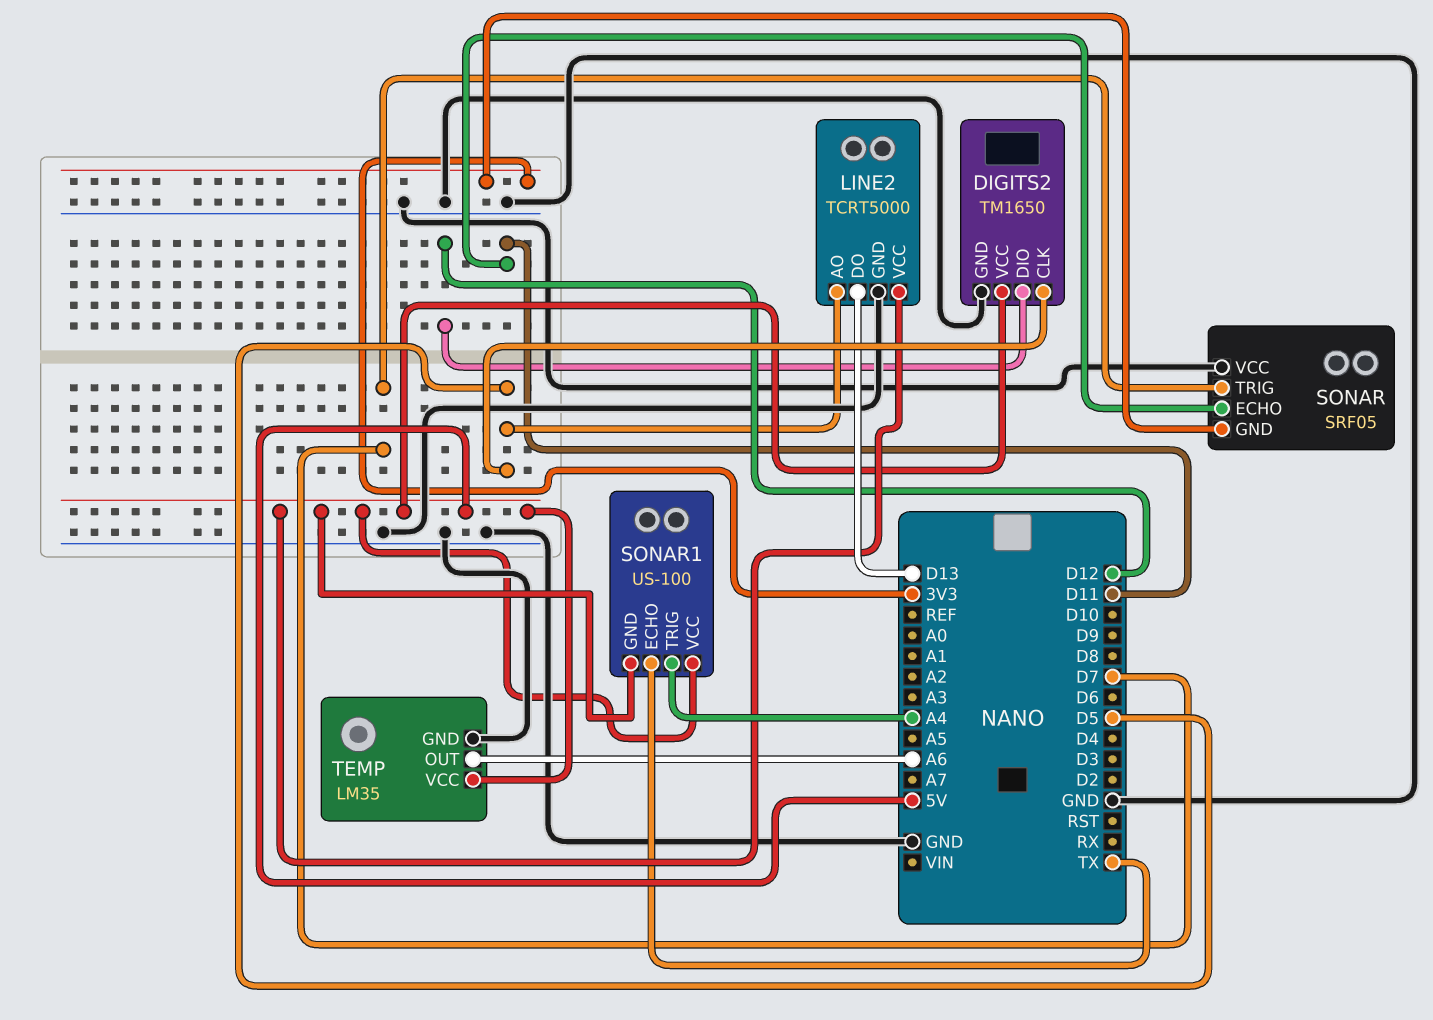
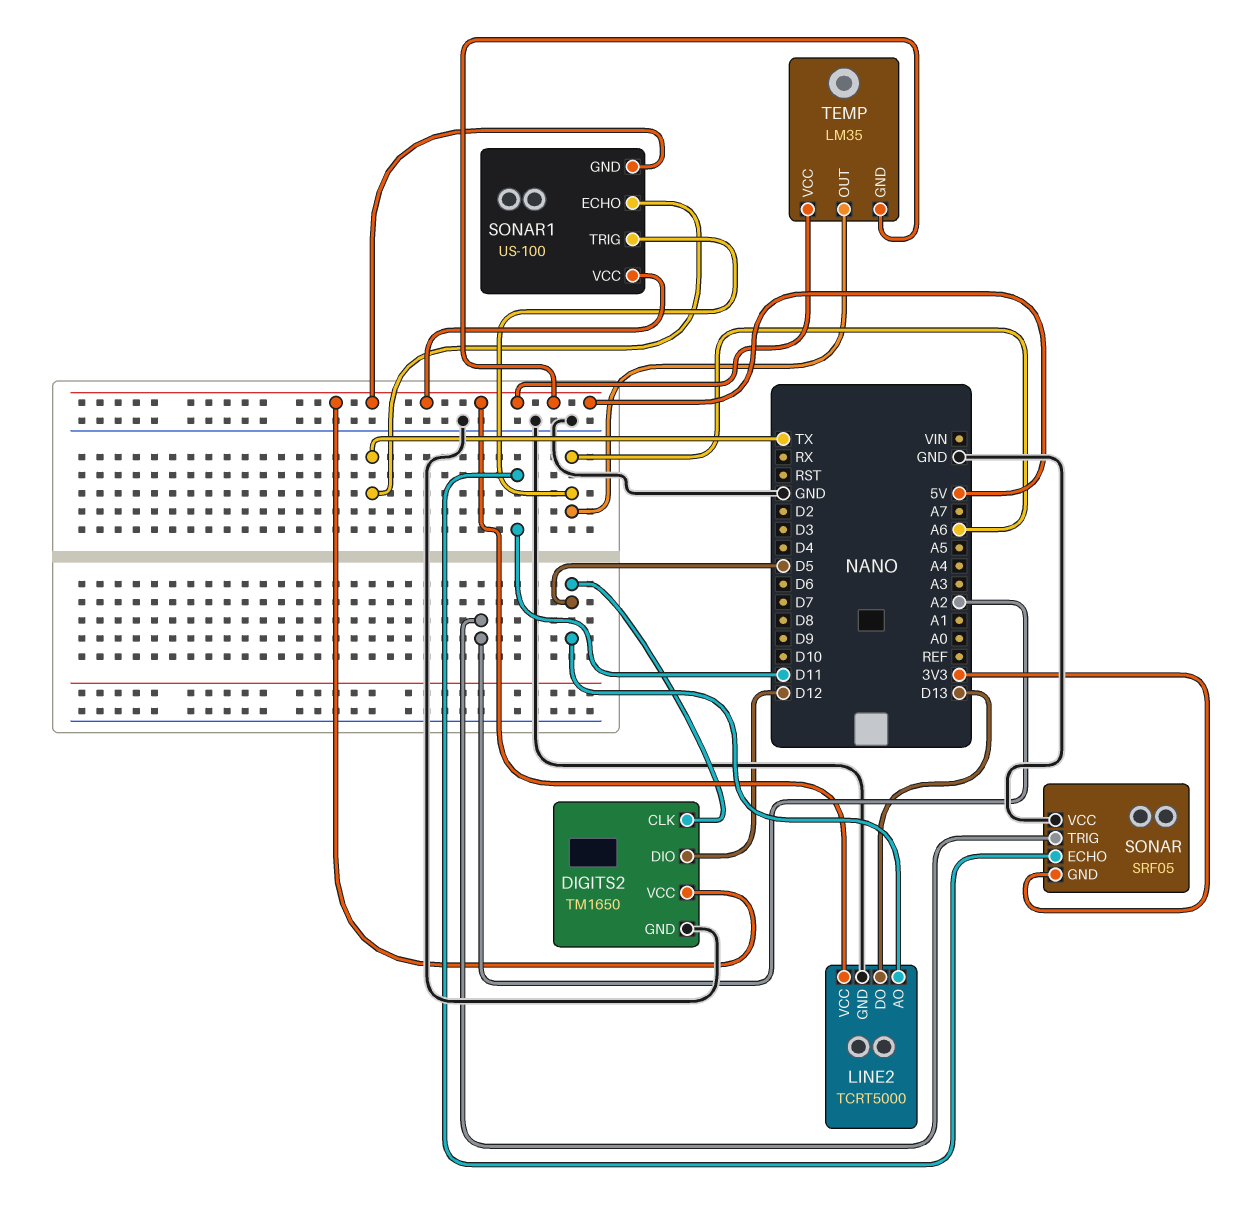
SONAR pin TRIG: D7 -> A2
SONAR1 pin TRIG: A4 -> A6
TEMP pin GND: GND -> 5V

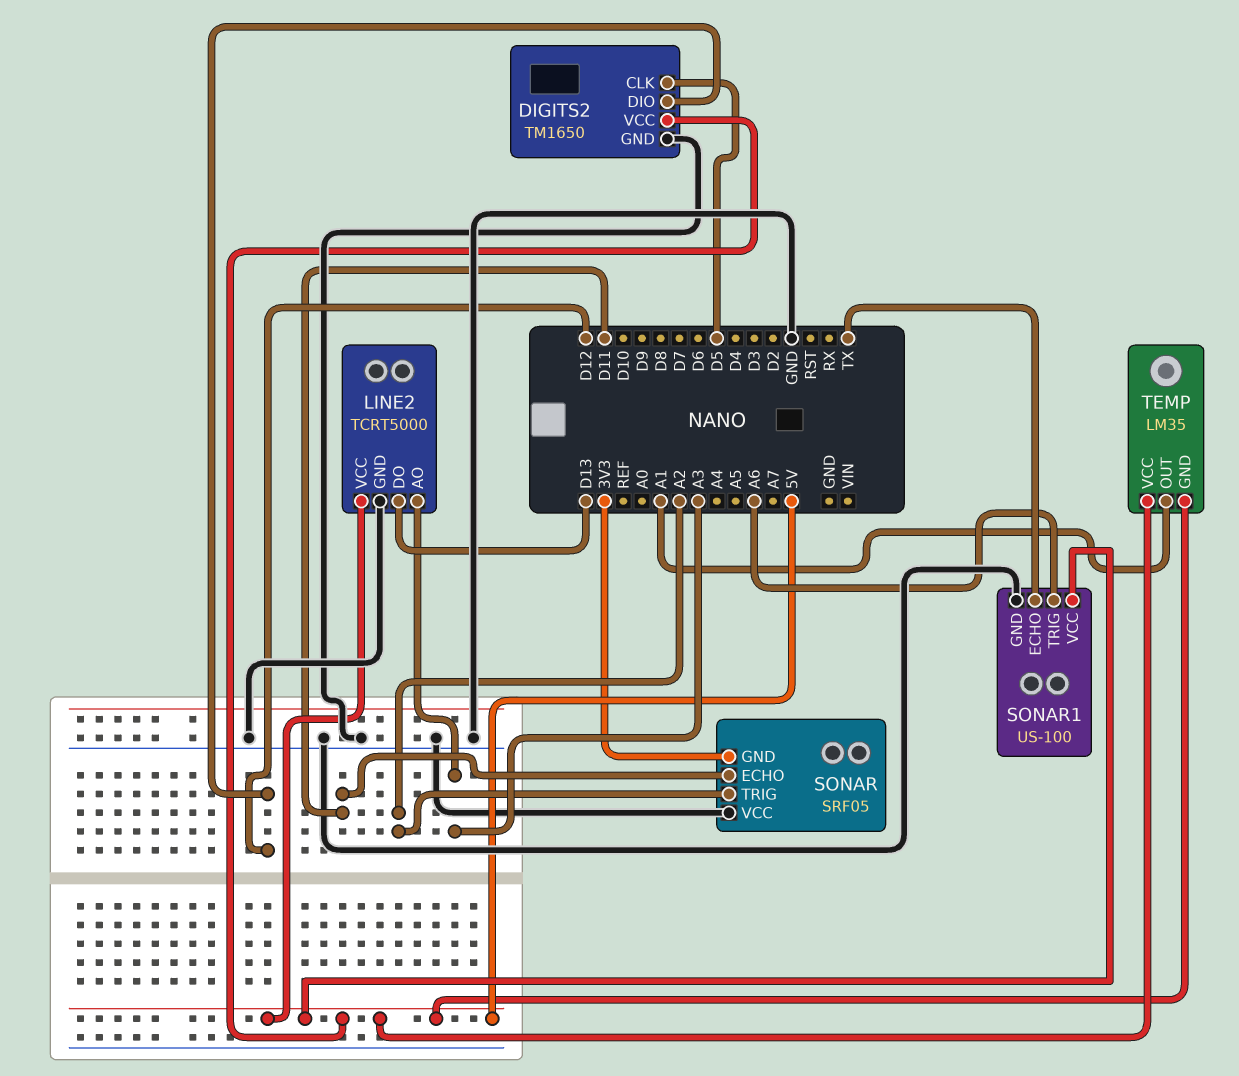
LINE2 pin AO: D5 -> A3
SONAR1 pin GND: 5V -> GND
TEMP pin OUT: A6 -> A1

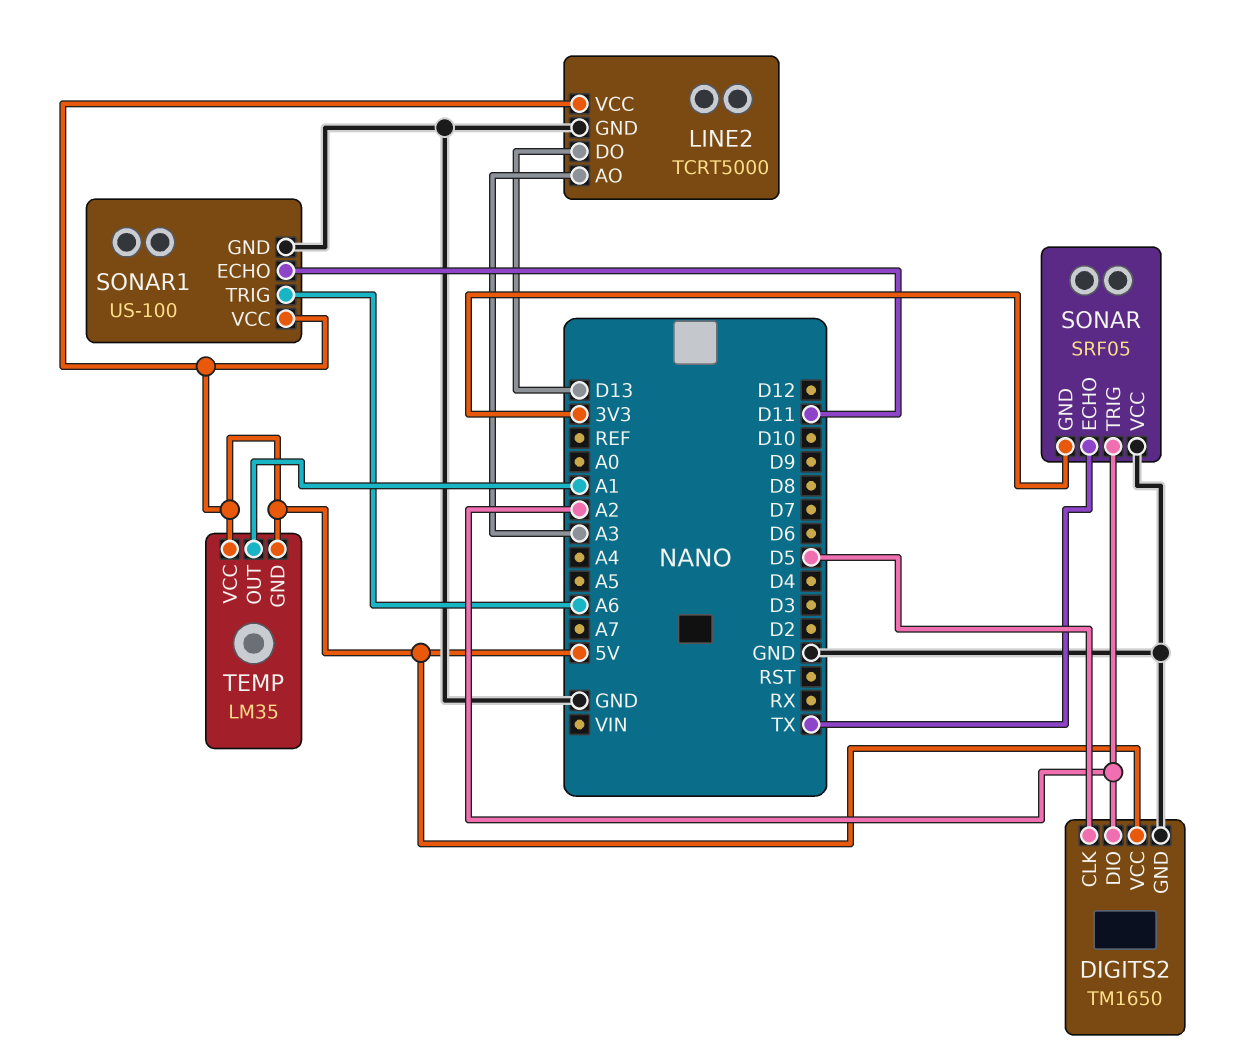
DIGITS2 pin DIO: D12 -> A2
SONAR pin ECHO: D11 -> TX
SONAR1 pin ECHO: TX -> D11

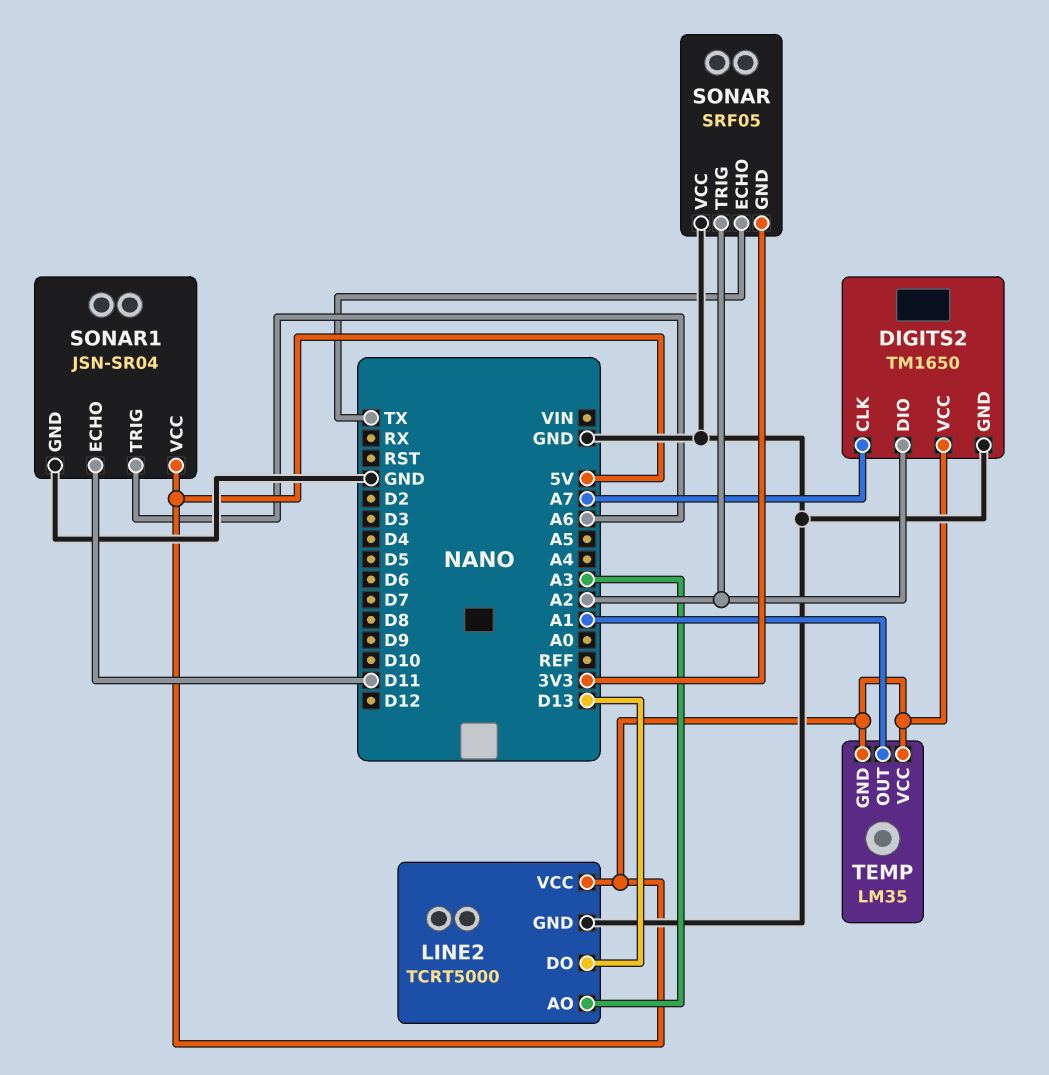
DIGITS2 pin CLK: D5 -> A7
SONAR1: US-100 -> JSN-SR04

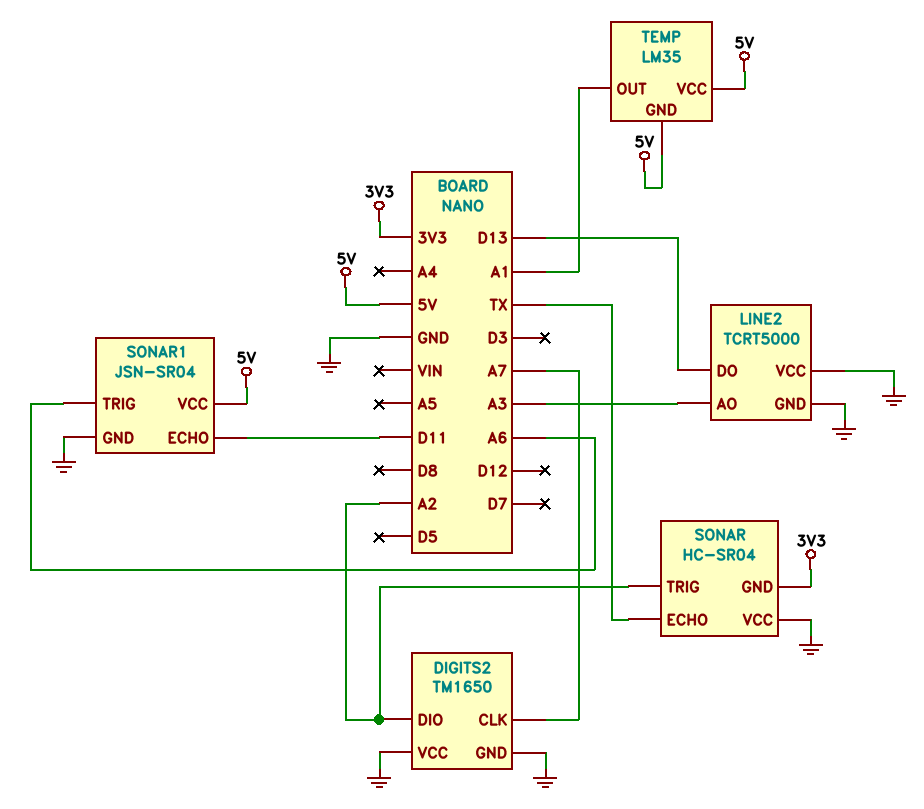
DIGITS2 pin VCC: 5V -> GND
LINE2 pin VCC: 5V -> GND
SONAR: SRF05 -> HC-SR04

